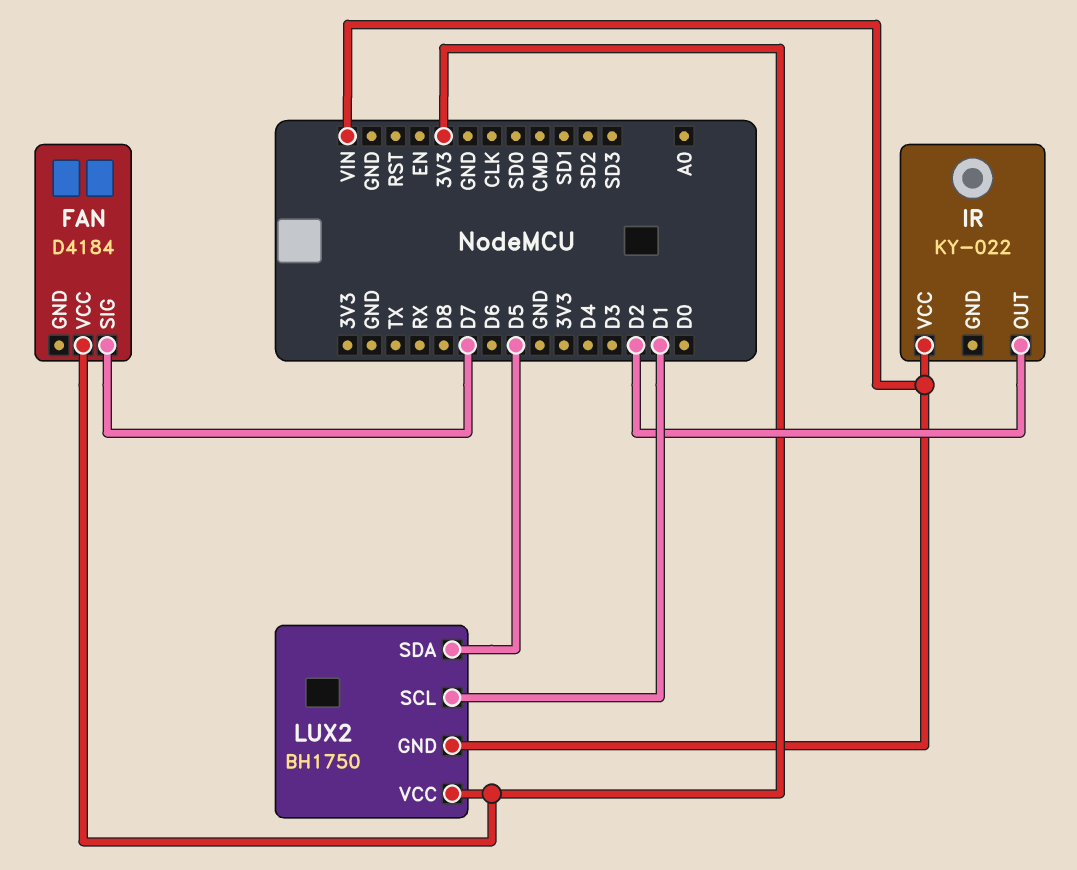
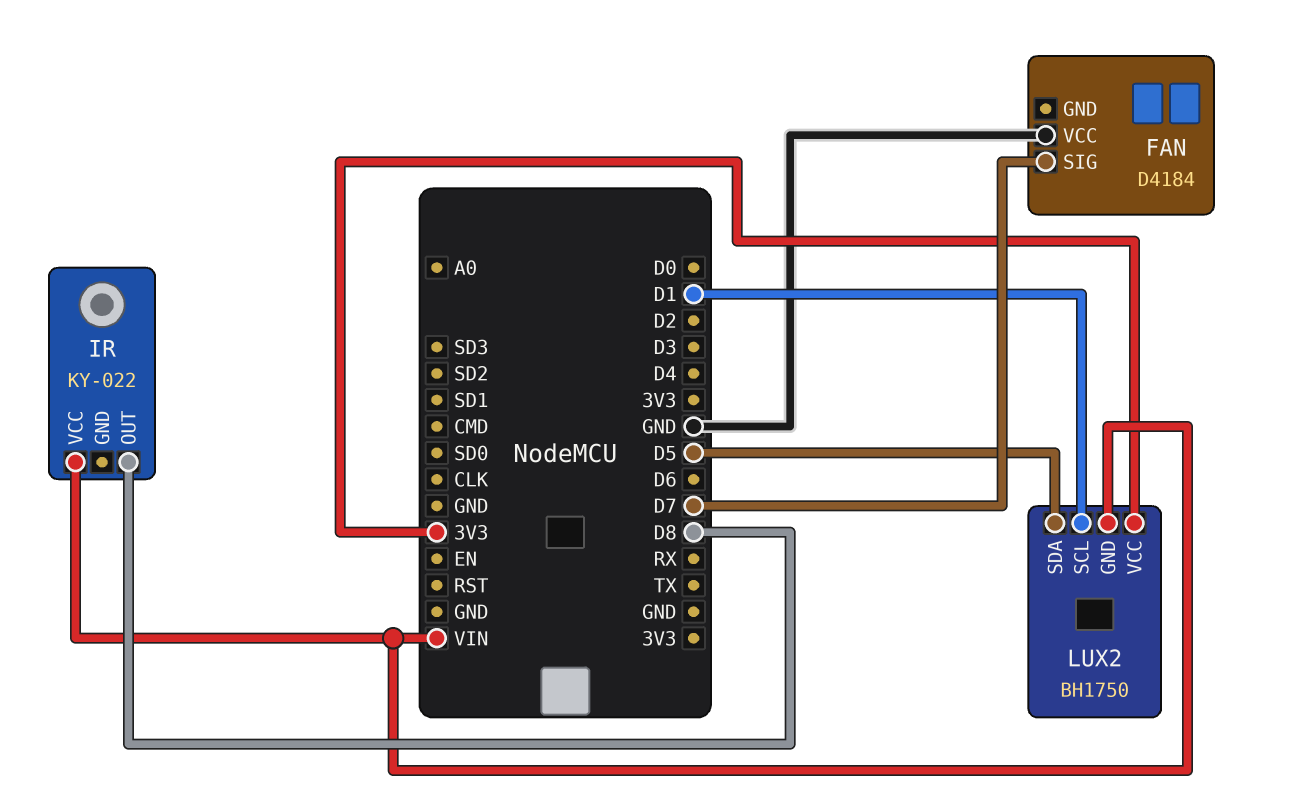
FAN pin VCC: 3V3 -> GND
IR pin OUT: D2 -> D8

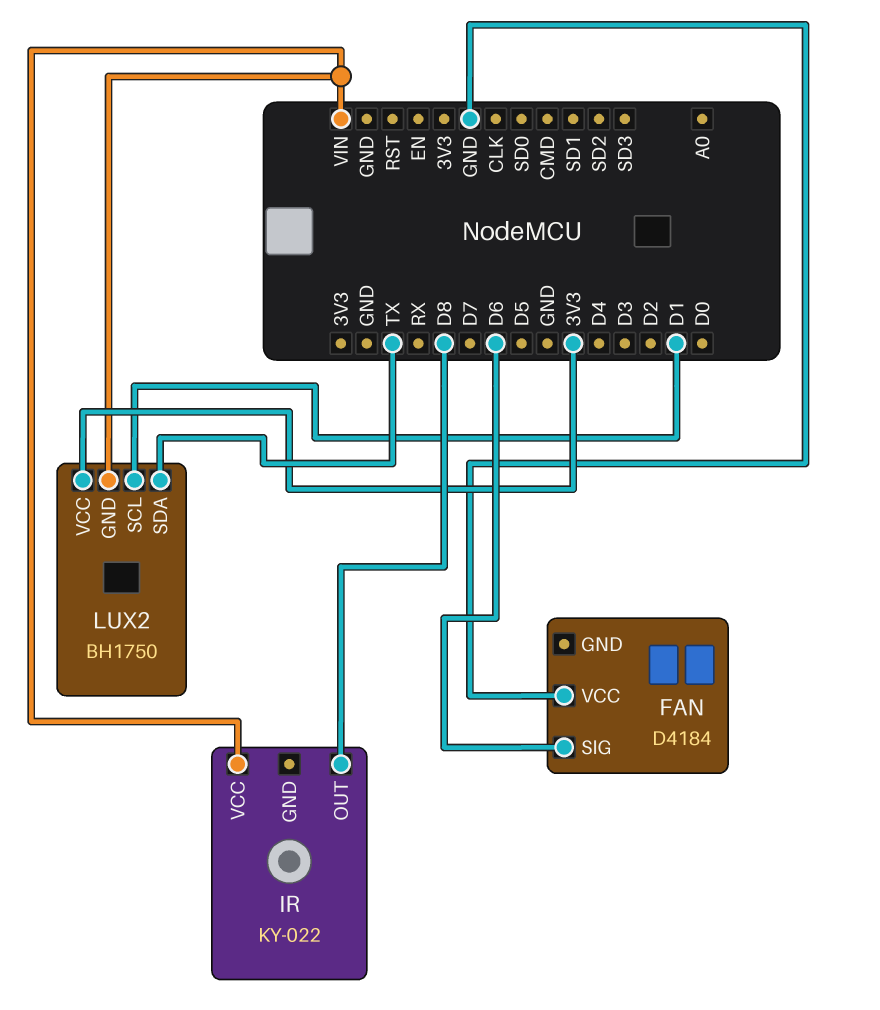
FAN pin SIG: D7 -> D6
LUX2 pin SDA: D5 -> TX

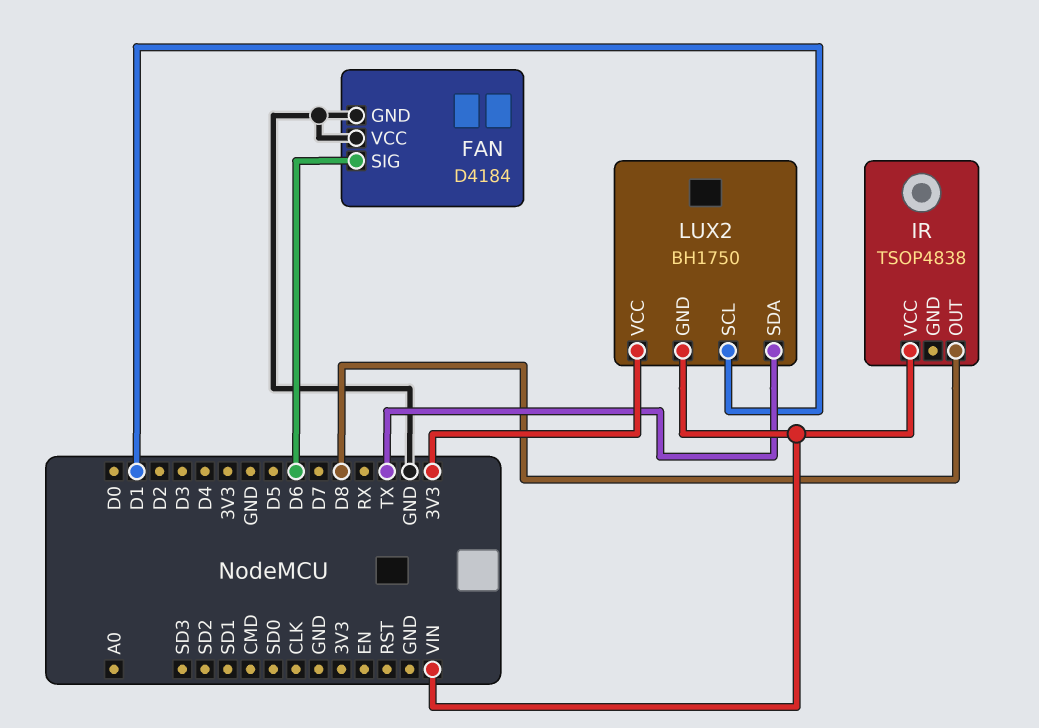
FAN pin GND: none -> GND
IR: KY-022 -> TSOP4838

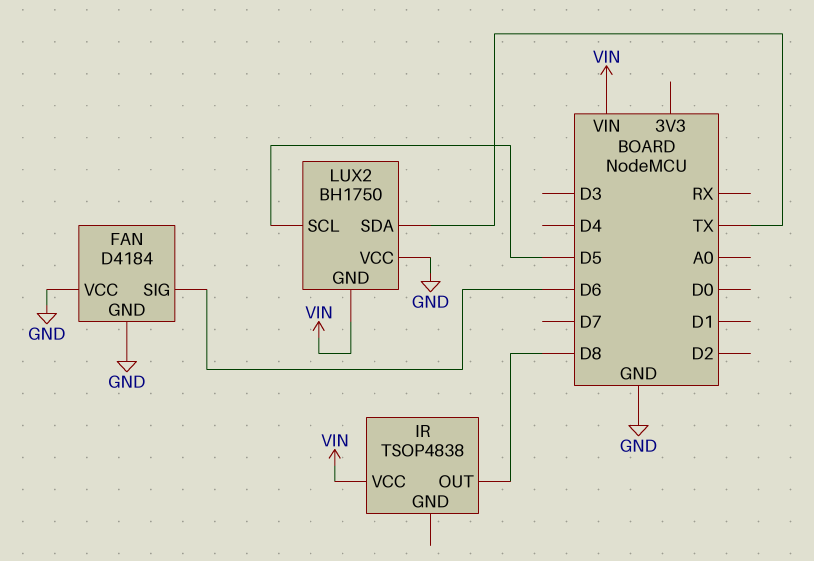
LUX2 pin SCL: D1 -> D5
LUX2 pin VCC: 3V3 -> GND

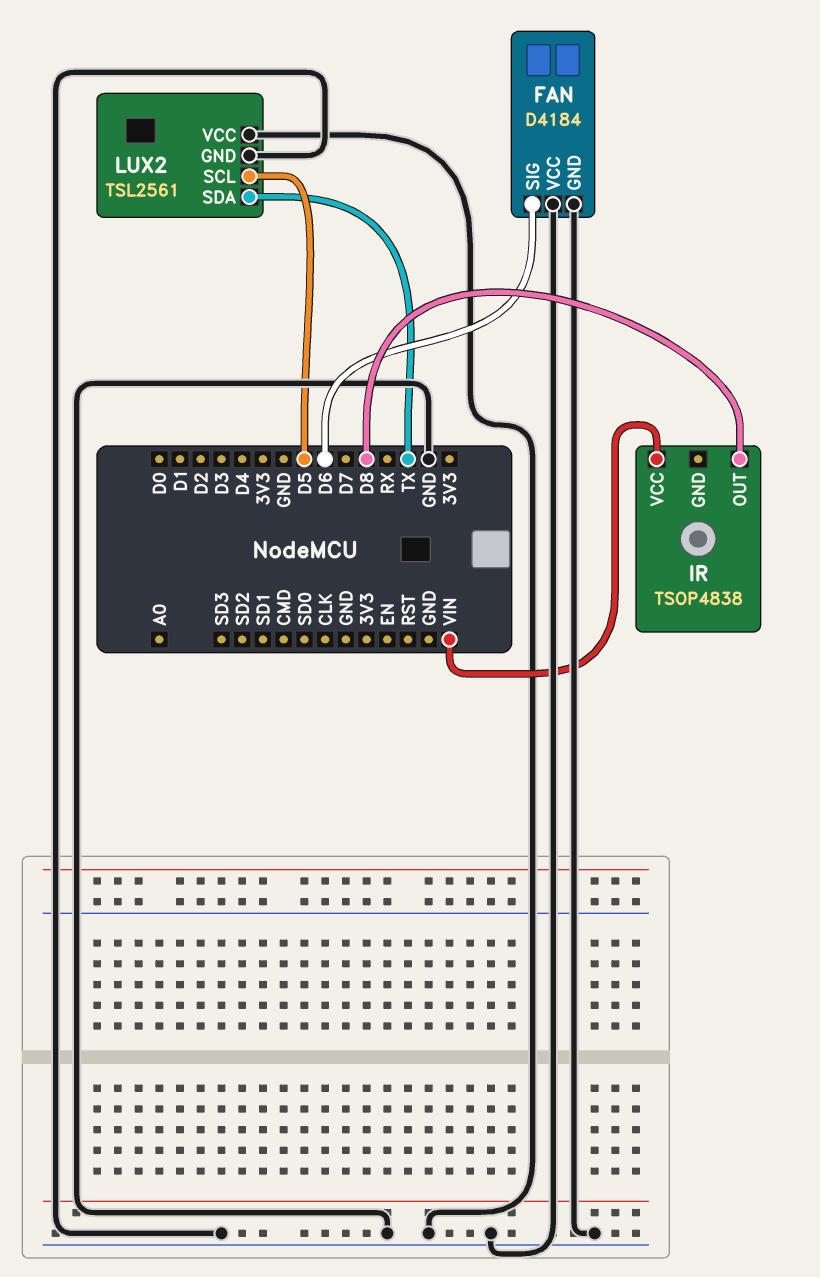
LUX2: BH1750 -> TSL2561
LUX2 pin GND: VIN -> GND

